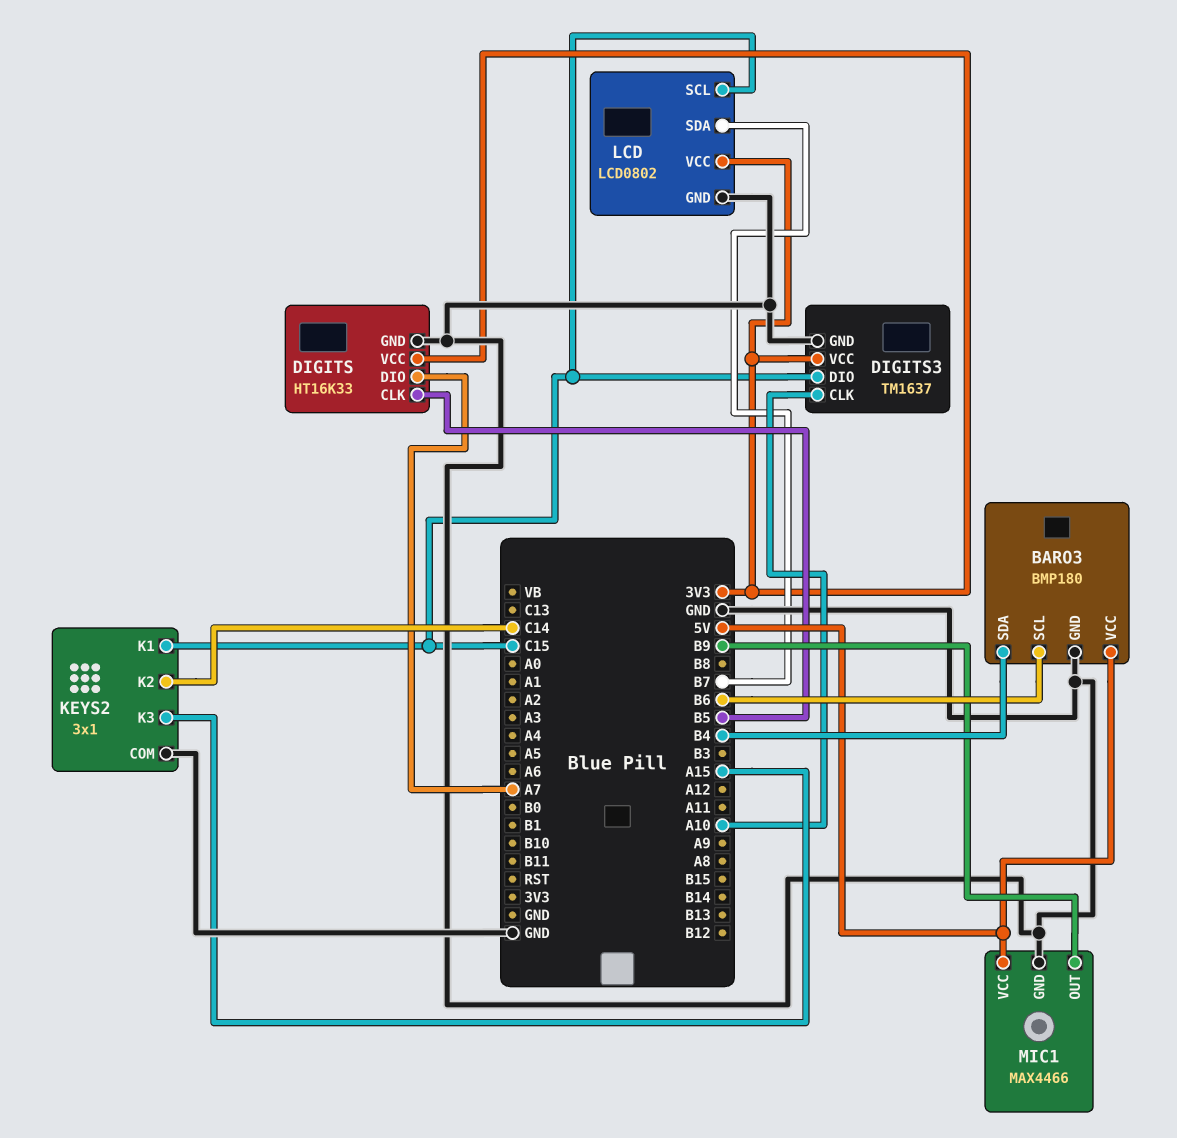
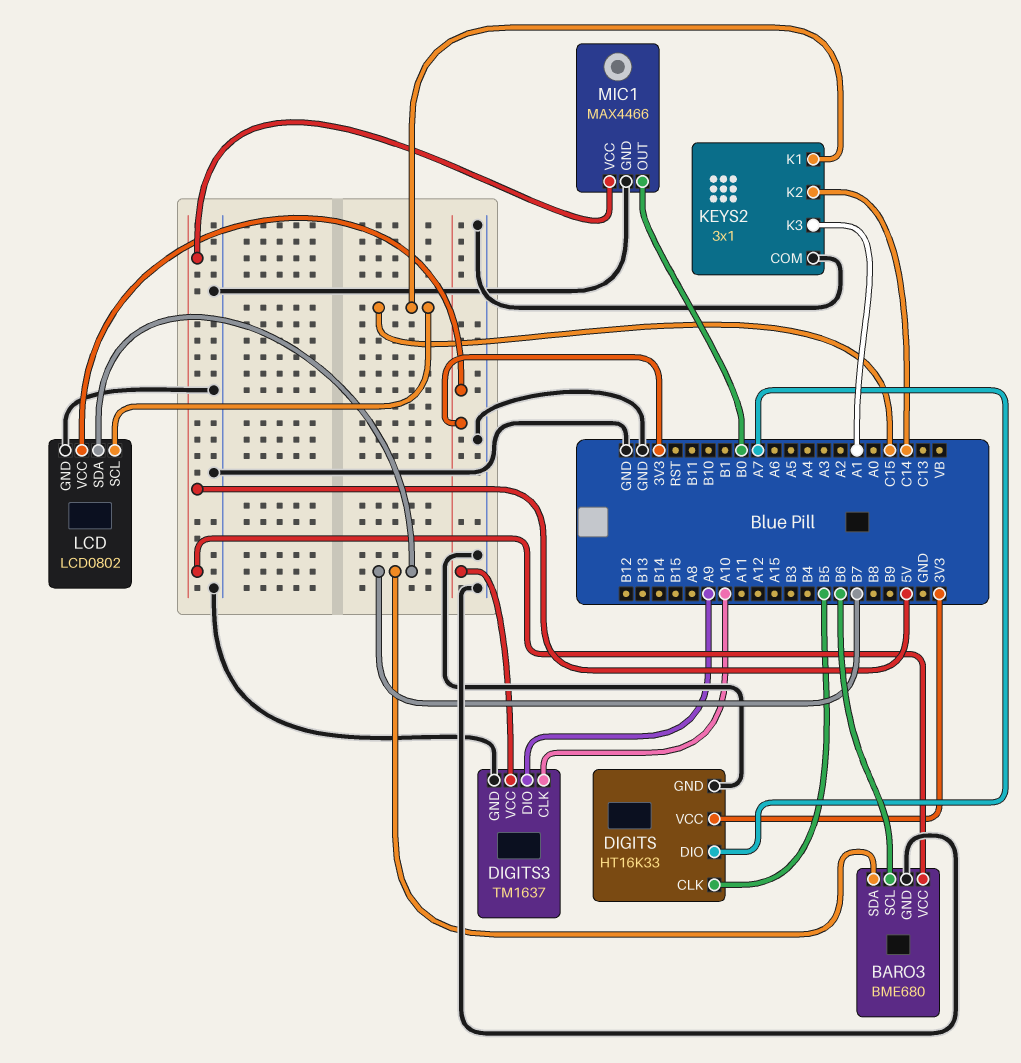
BARO3: BMP180 -> BME680
BARO3 pin SDA: B4 -> B7
DIGITS3 pin DIO: C15 -> A9
KEYS2 pin K3: A15 -> A1
MIC1 pin OUT: B9 -> B0

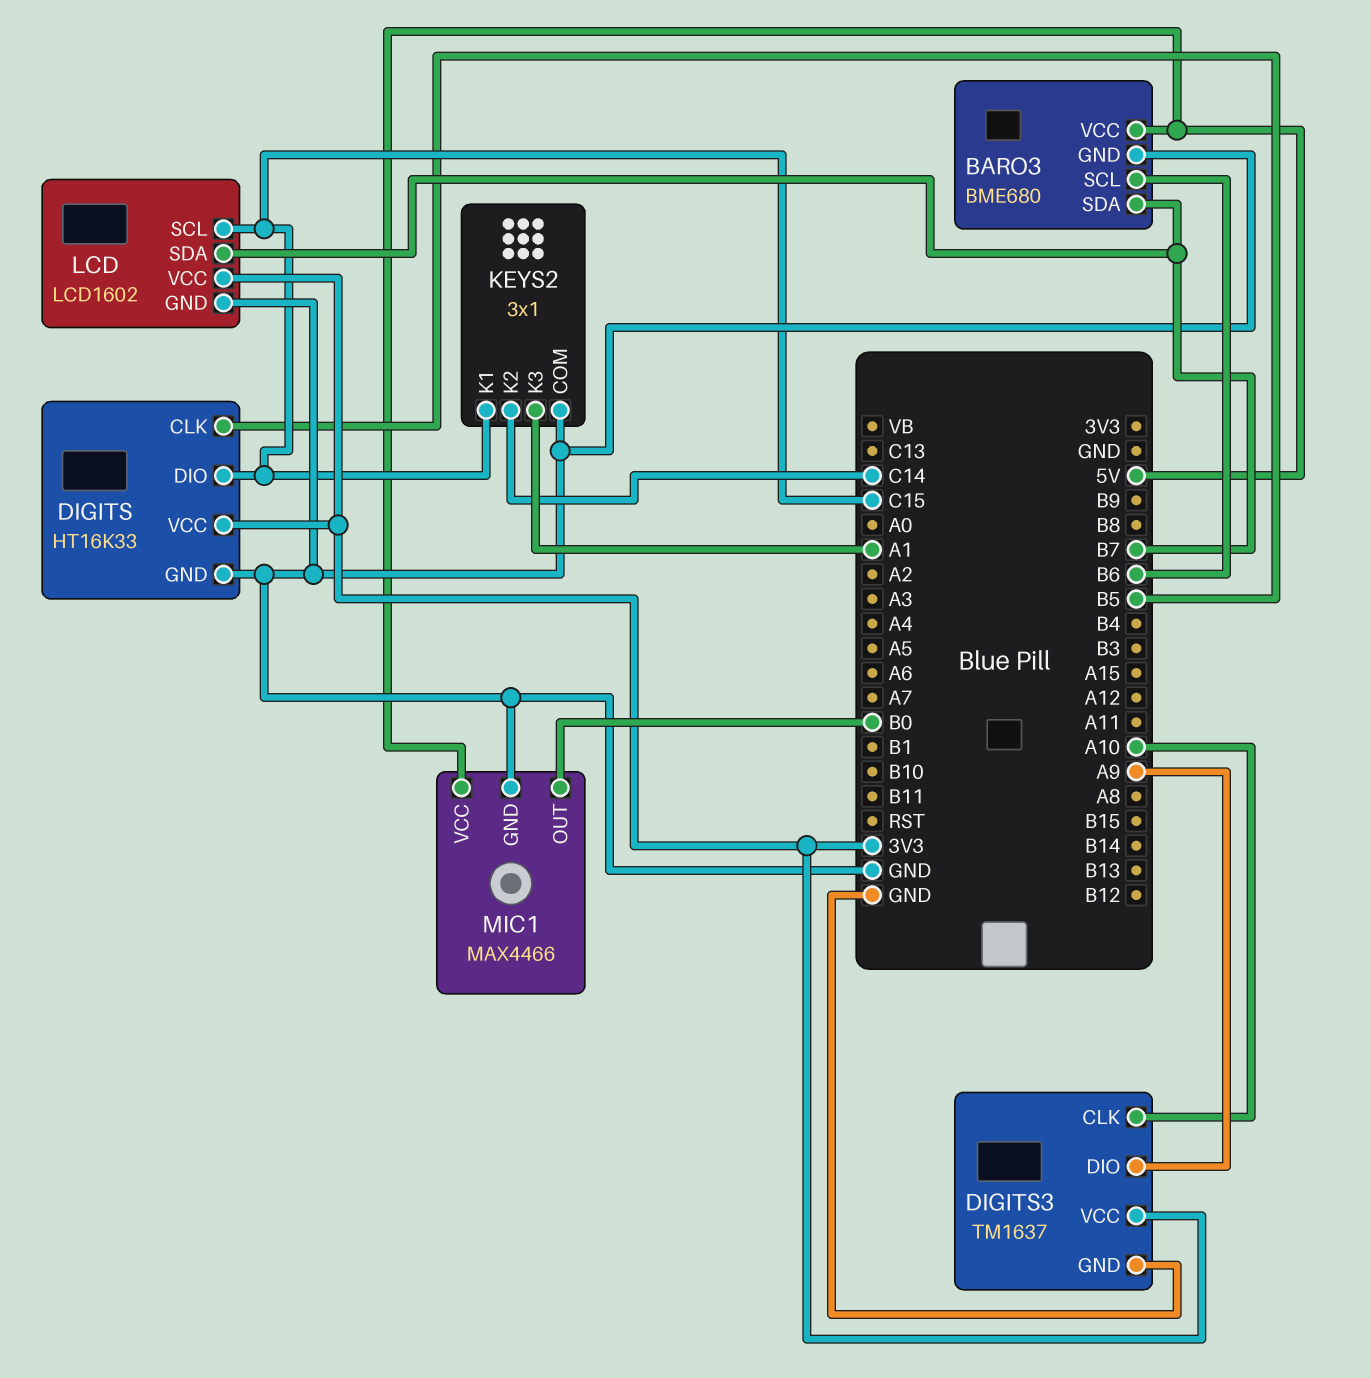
DIGITS pin DIO: A7 -> C15
LCD: LCD0802 -> LCD1602

